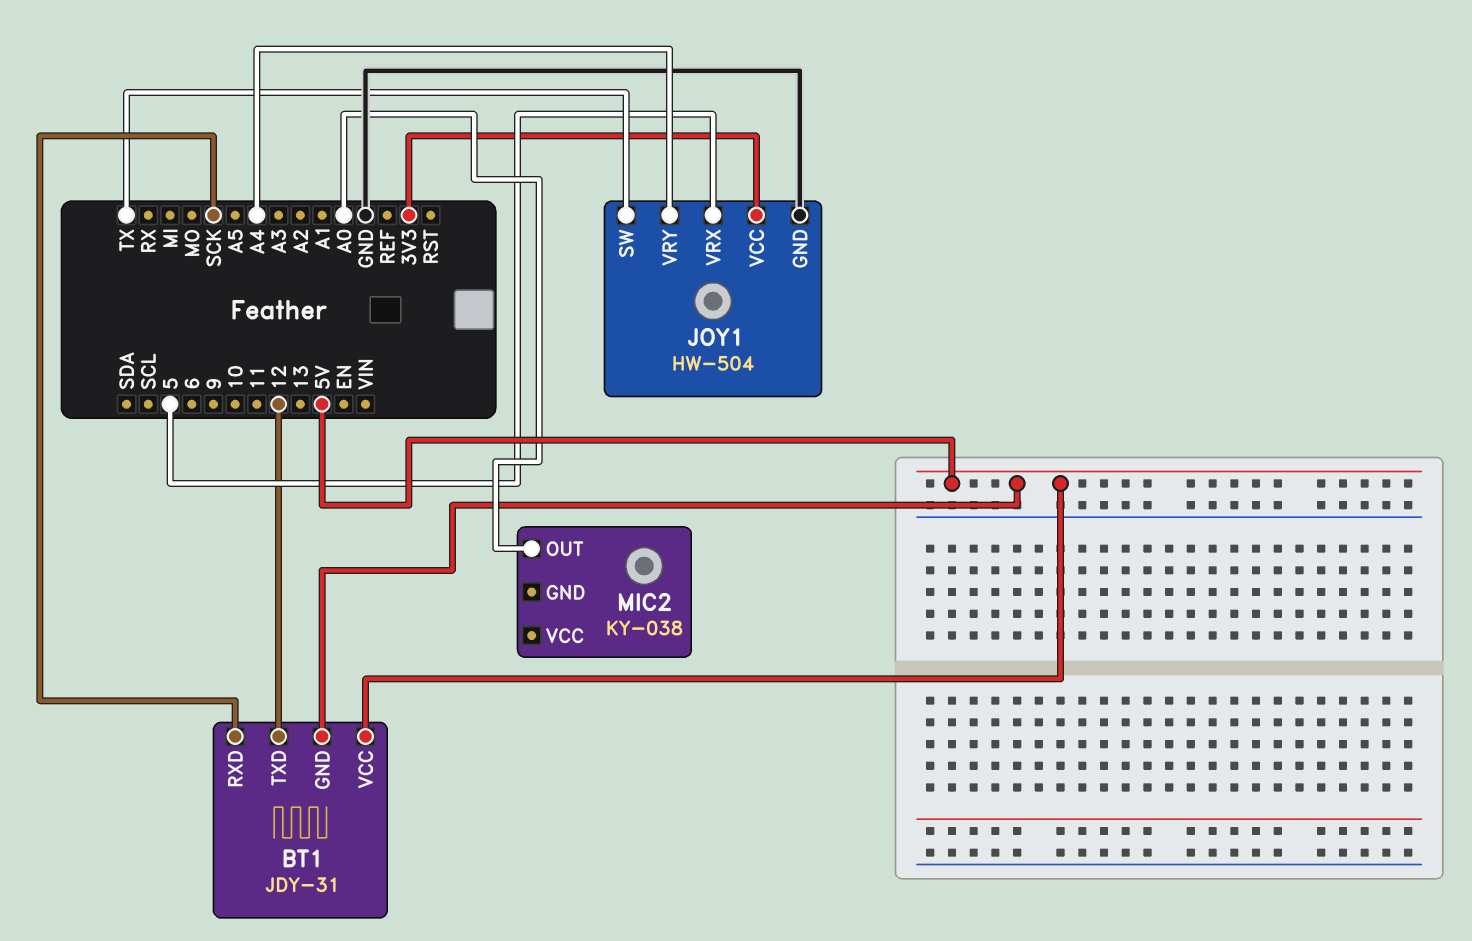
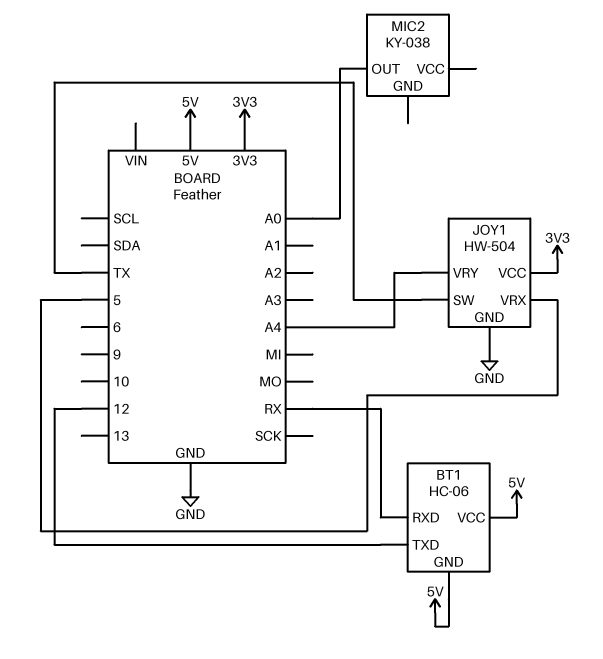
BT1: JDY-31 -> HC-06
BT1 pin RXD: SCK -> RX

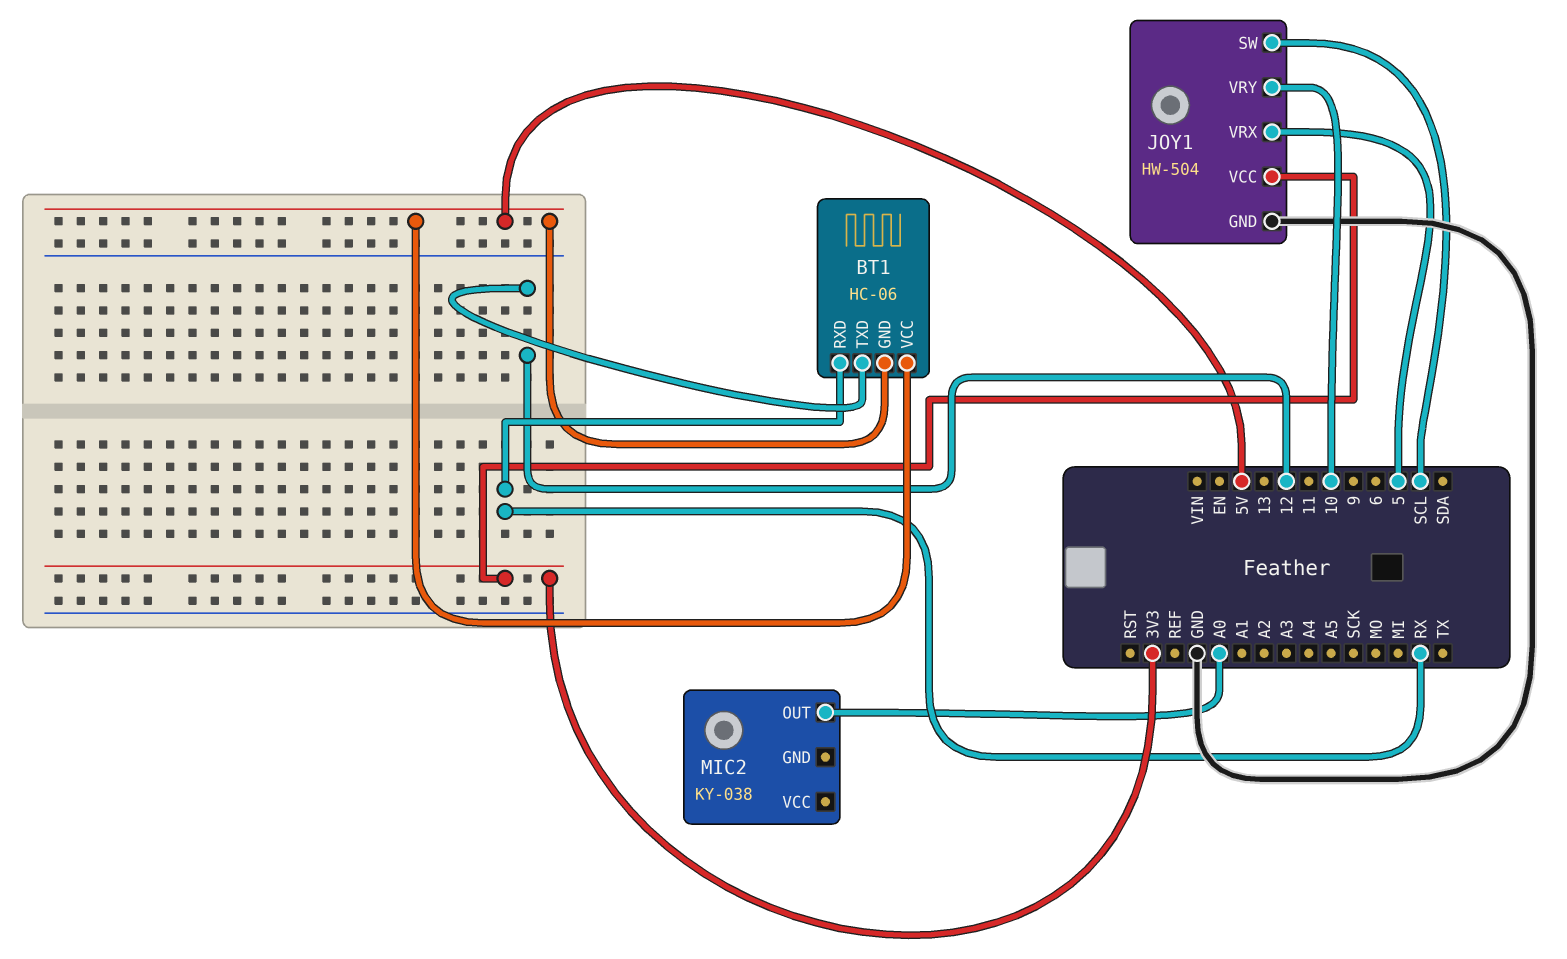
JOY1 pin SW: TX -> SCL
JOY1 pin VRY: A4 -> 10

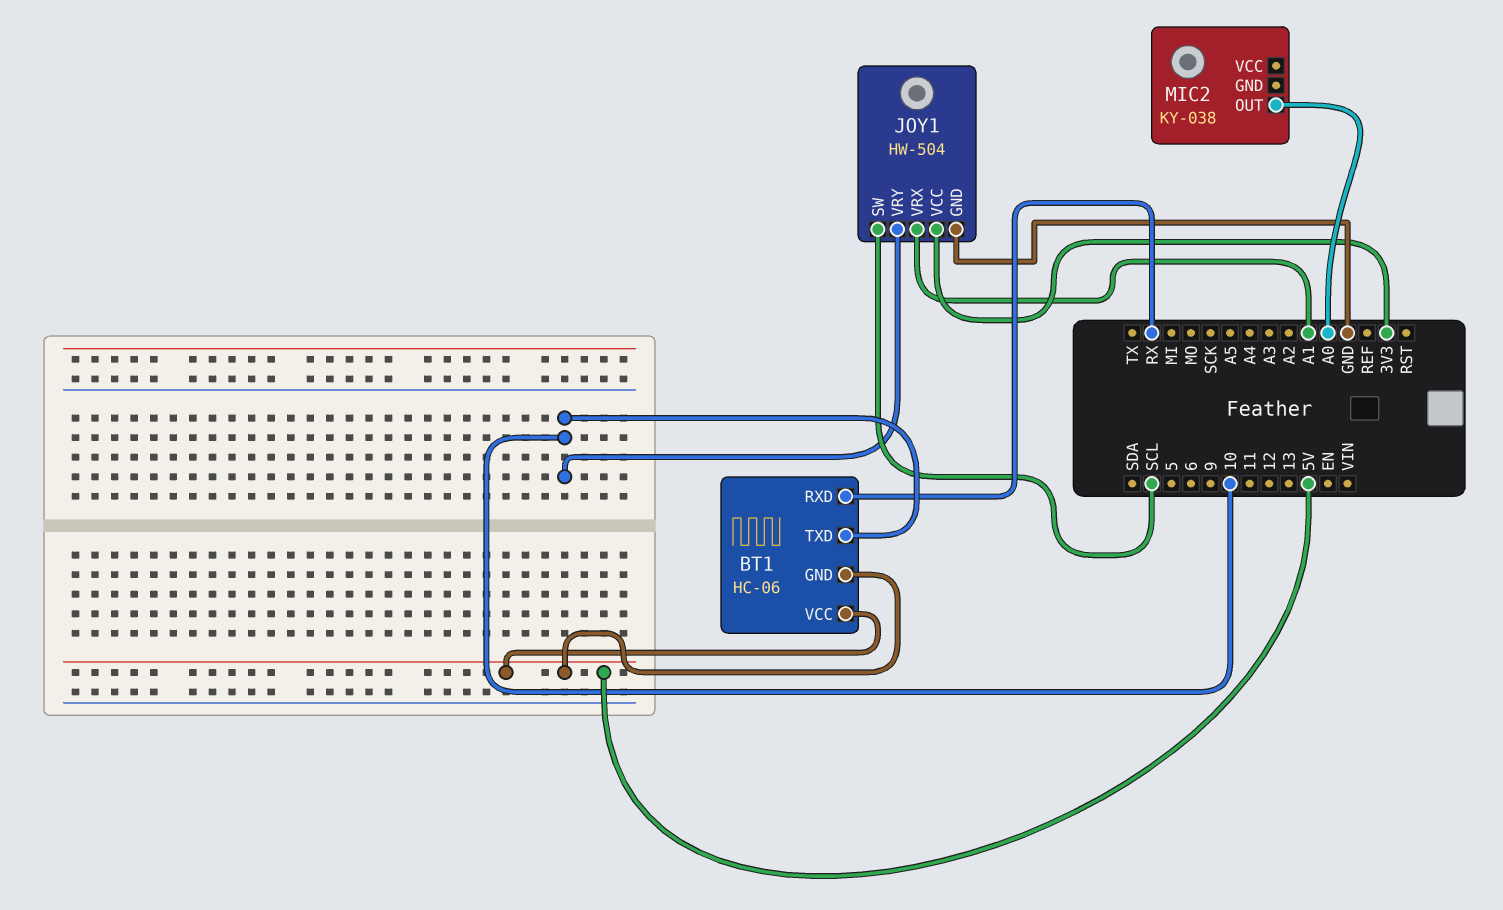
BT1 pin TXD: 12 -> 10
JOY1 pin VRX: 5 -> A1

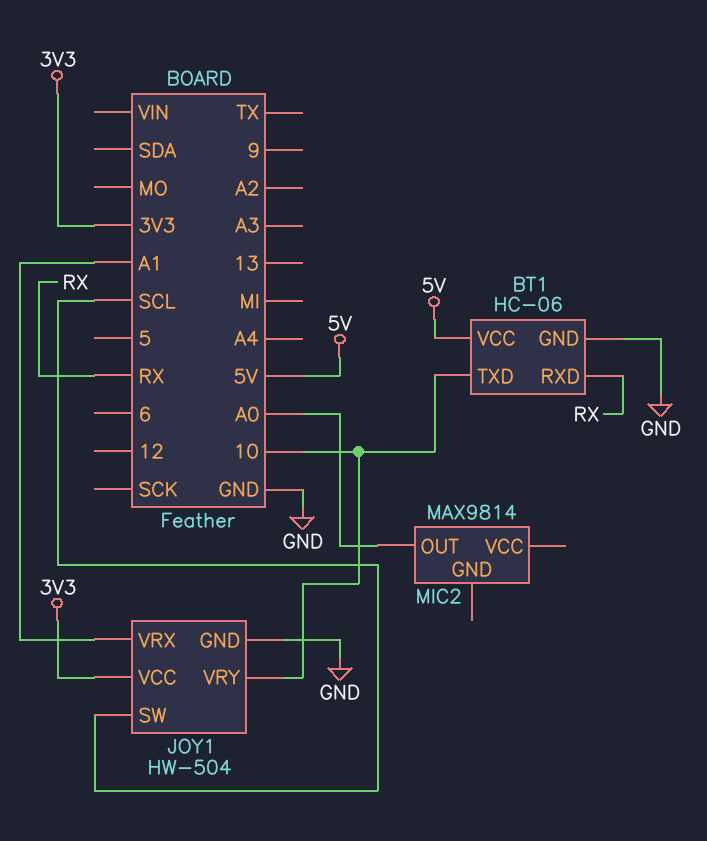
BT1 pin GND: 5V -> GND
MIC2: KY-038 -> MAX9814

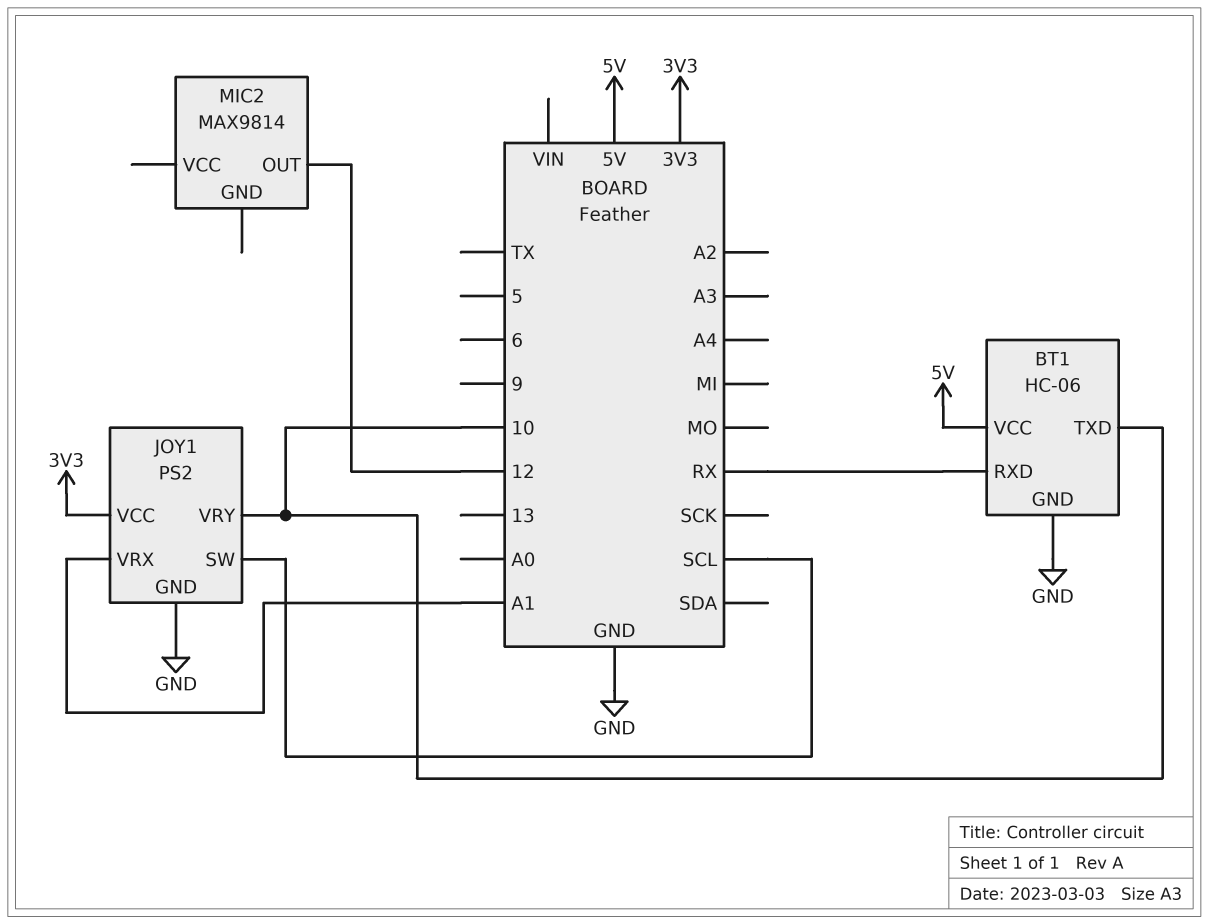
JOY1: HW-504 -> PS2
MIC2 pin OUT: A0 -> 12

